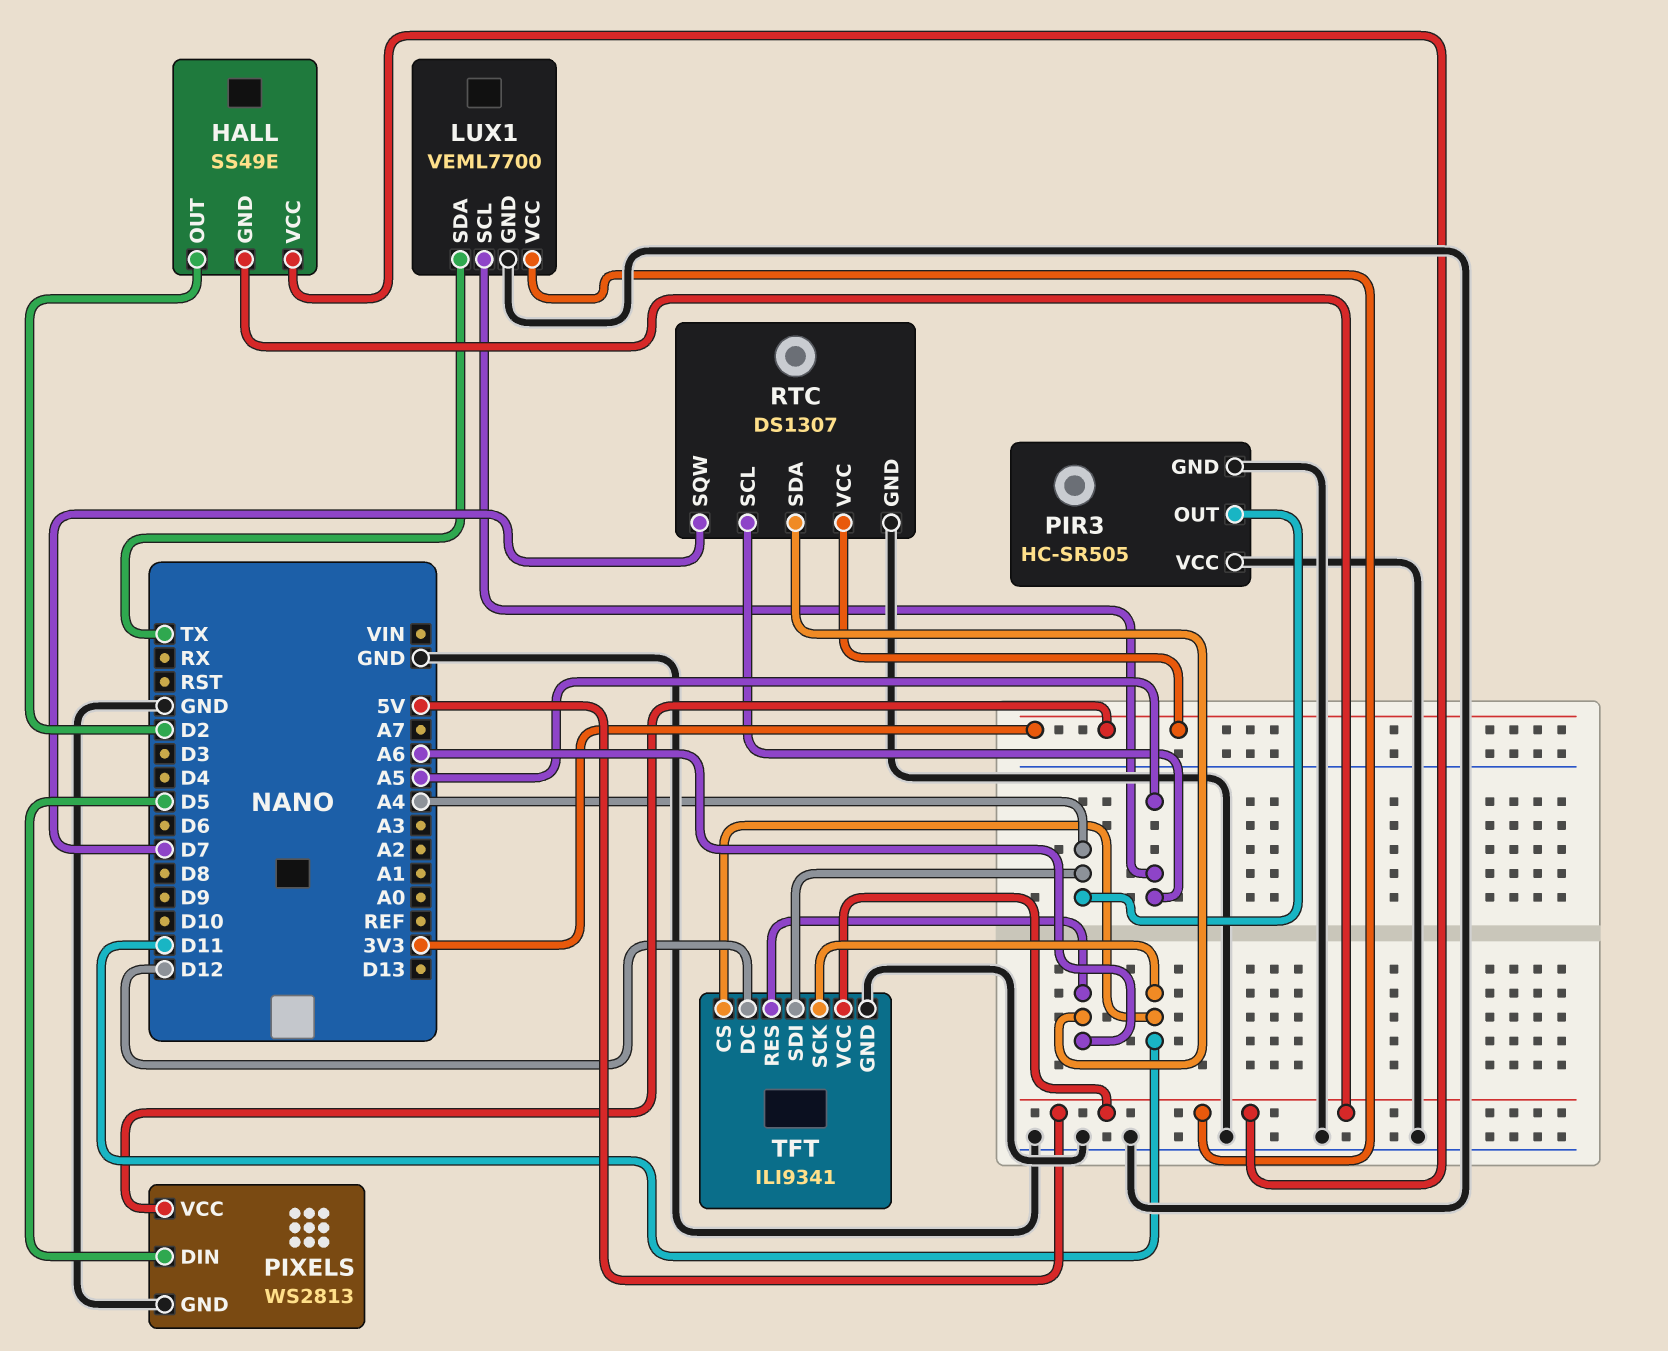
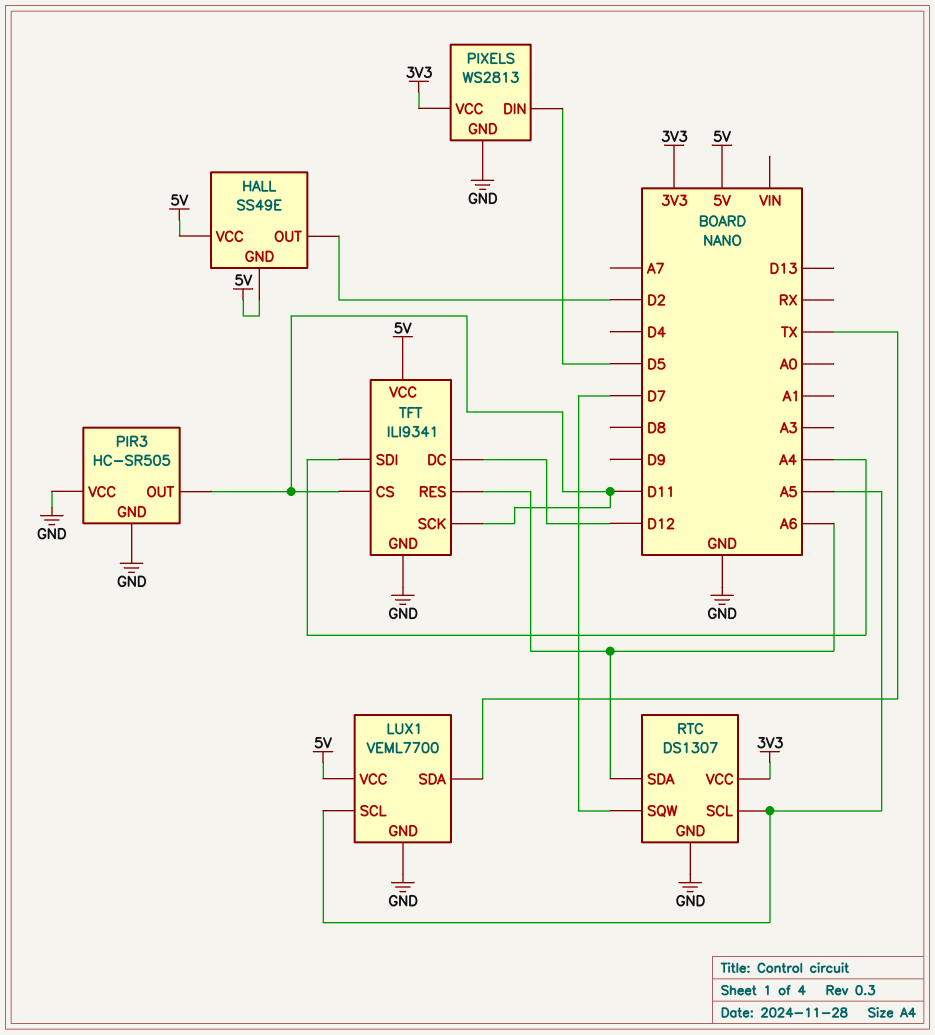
PIR3 pin OUT: A4 -> D11

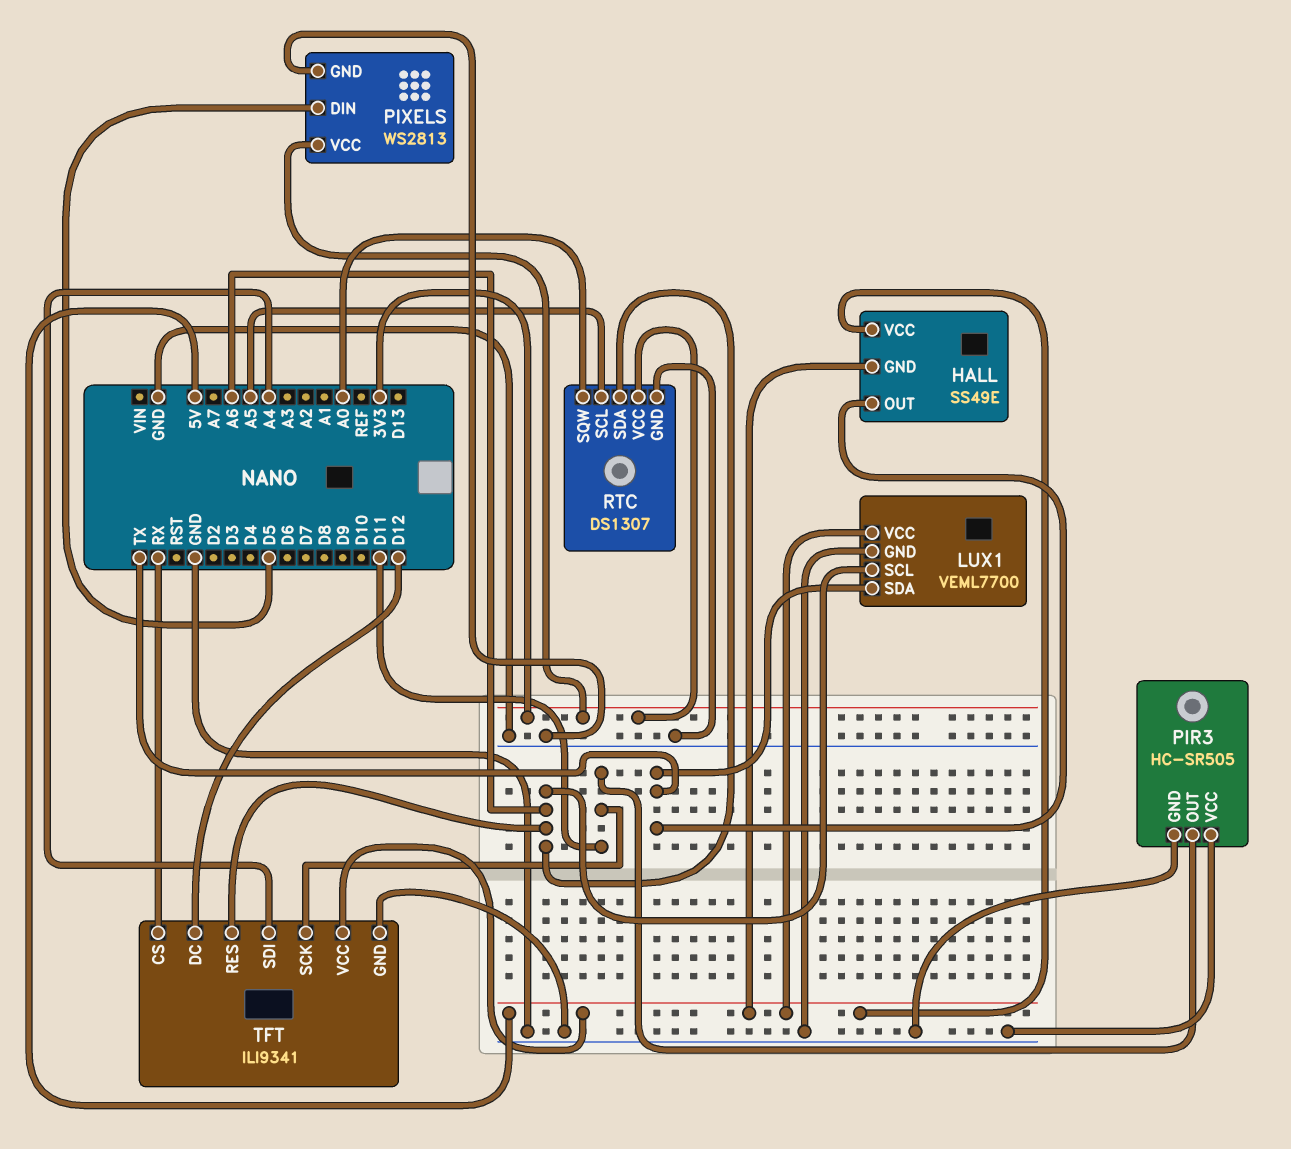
HALL pin OUT: D2 -> TX
LUX1 pin SCL: A5 -> A6
RTC pin SQW: D7 -> A0
TFT pin CS: D11 -> RX

